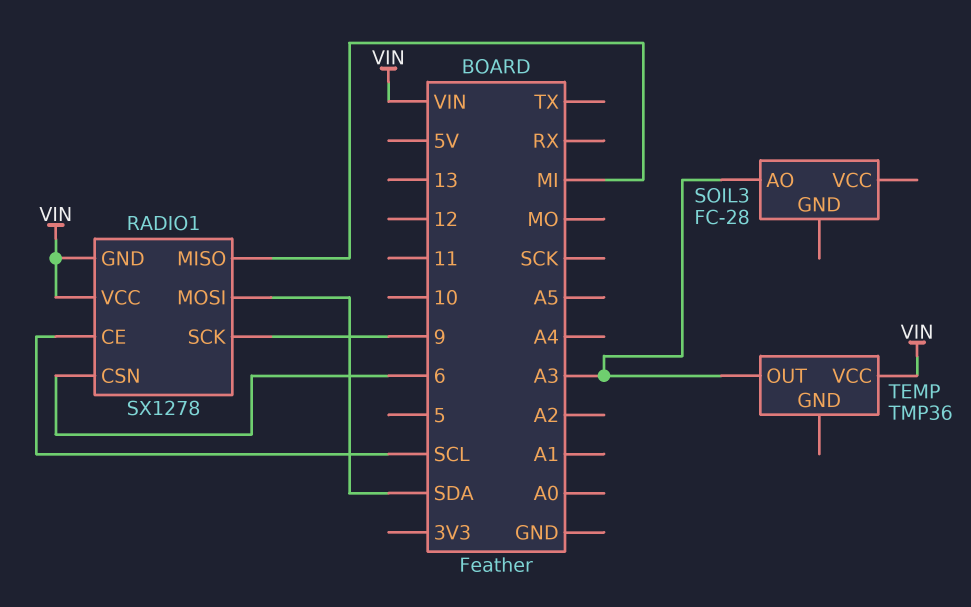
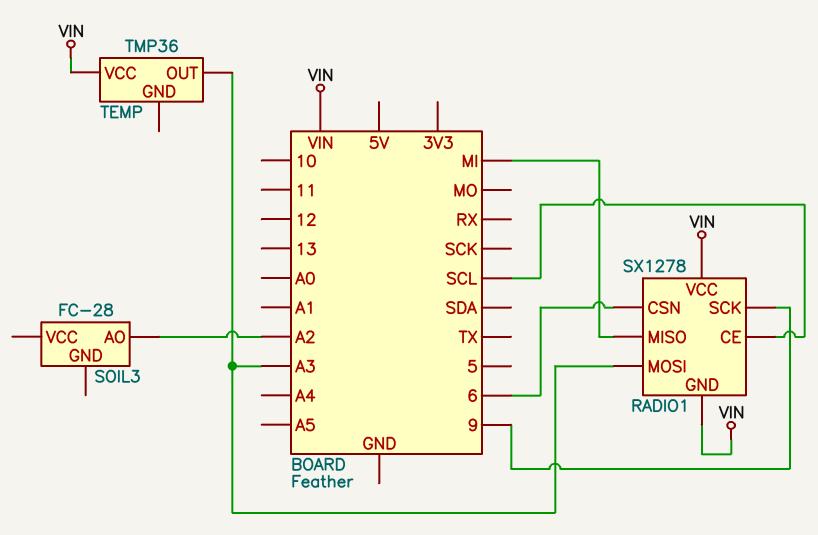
RADIO1 pin MOSI: SDA -> A3
SOIL3 pin AO: A3 -> A2

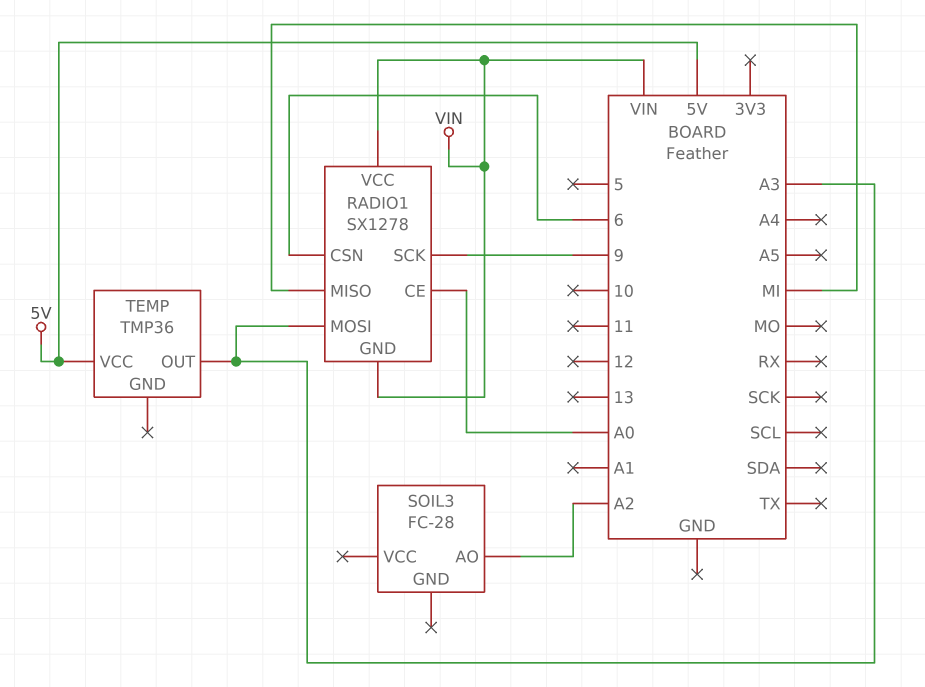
RADIO1 pin CE: SCL -> A0
TEMP pin VCC: VIN -> 5V

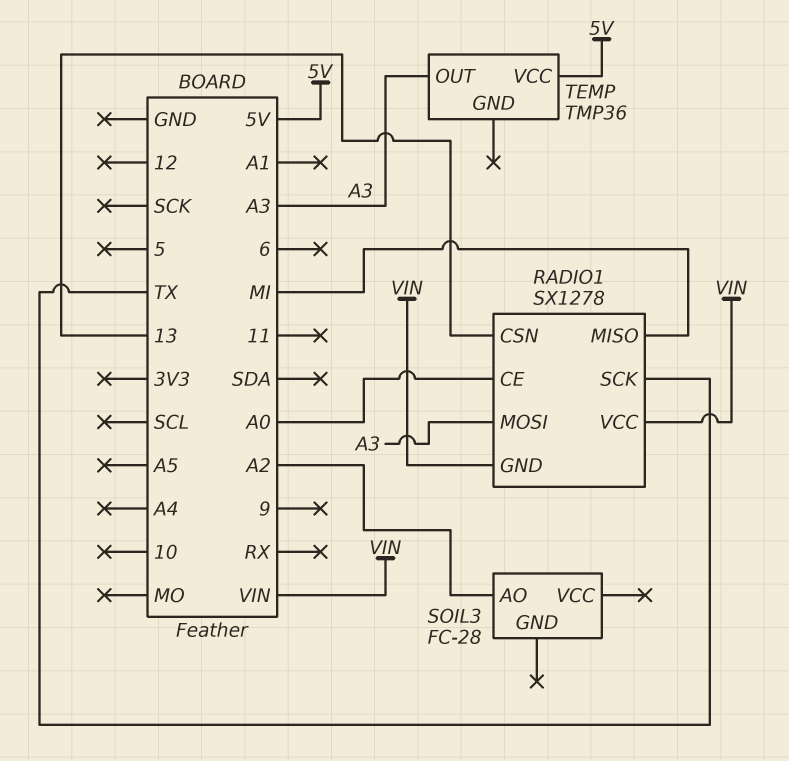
RADIO1 pin CSN: 6 -> 13
RADIO1 pin SCK: 9 -> TX

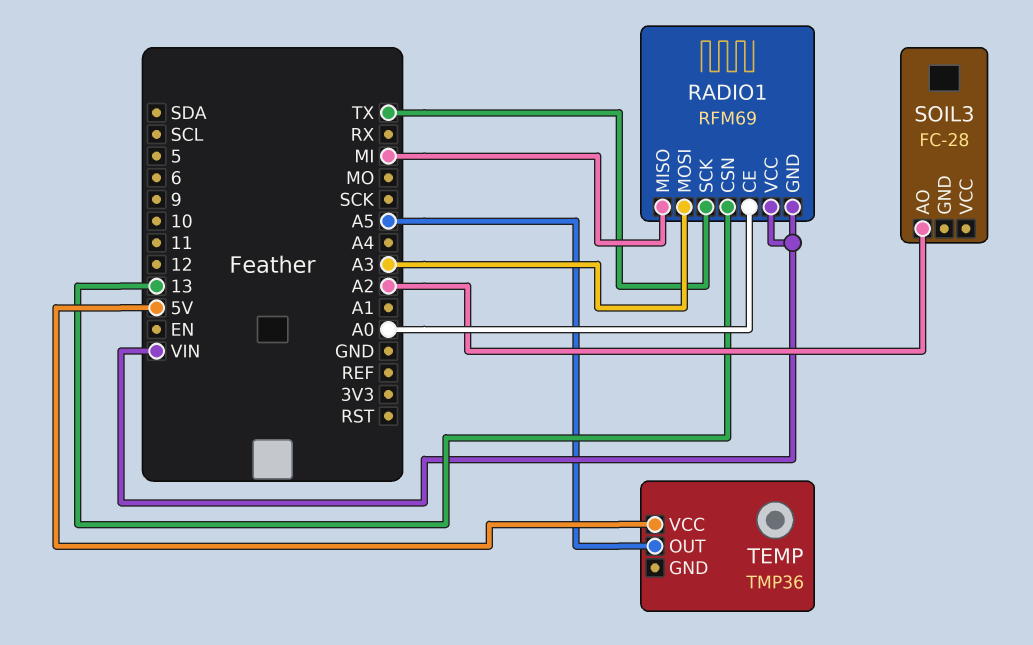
RADIO1: SX1278 -> RFM69
TEMP pin OUT: A3 -> A5

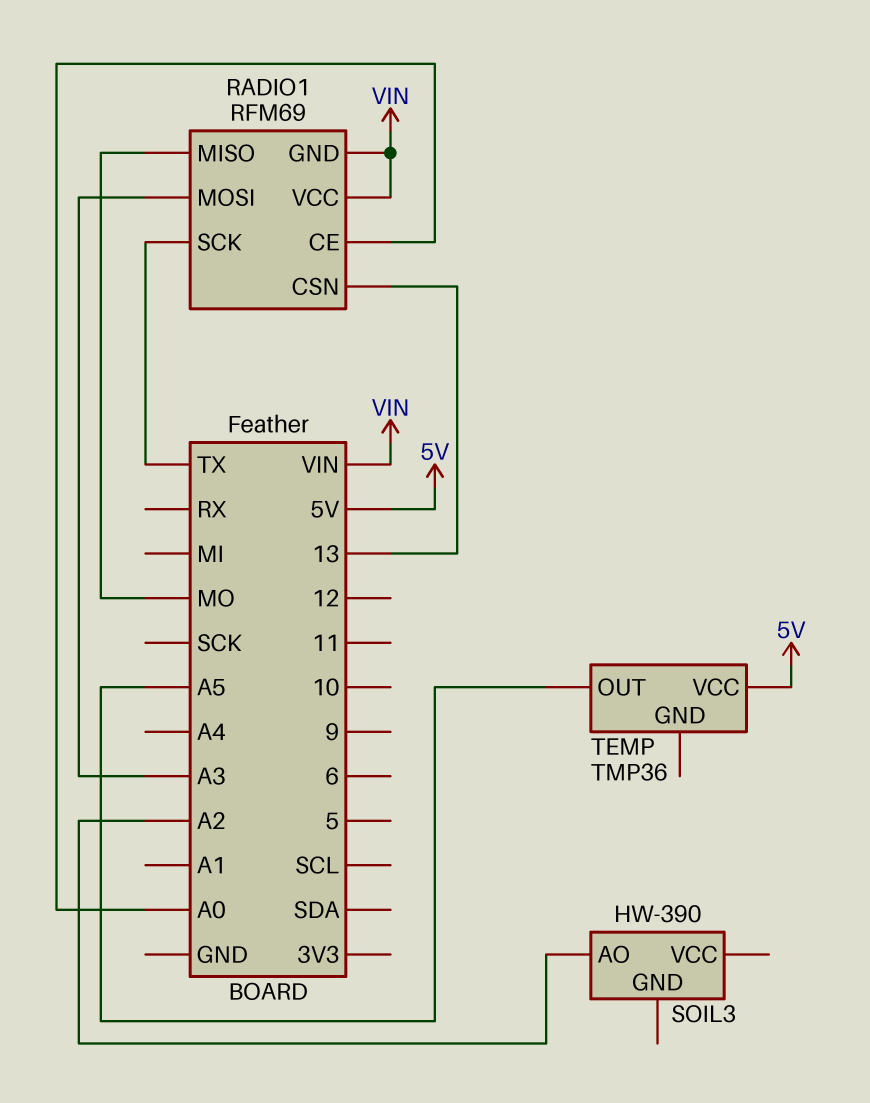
RADIO1 pin MISO: MI -> MO
SOIL3: FC-28 -> HW-390

